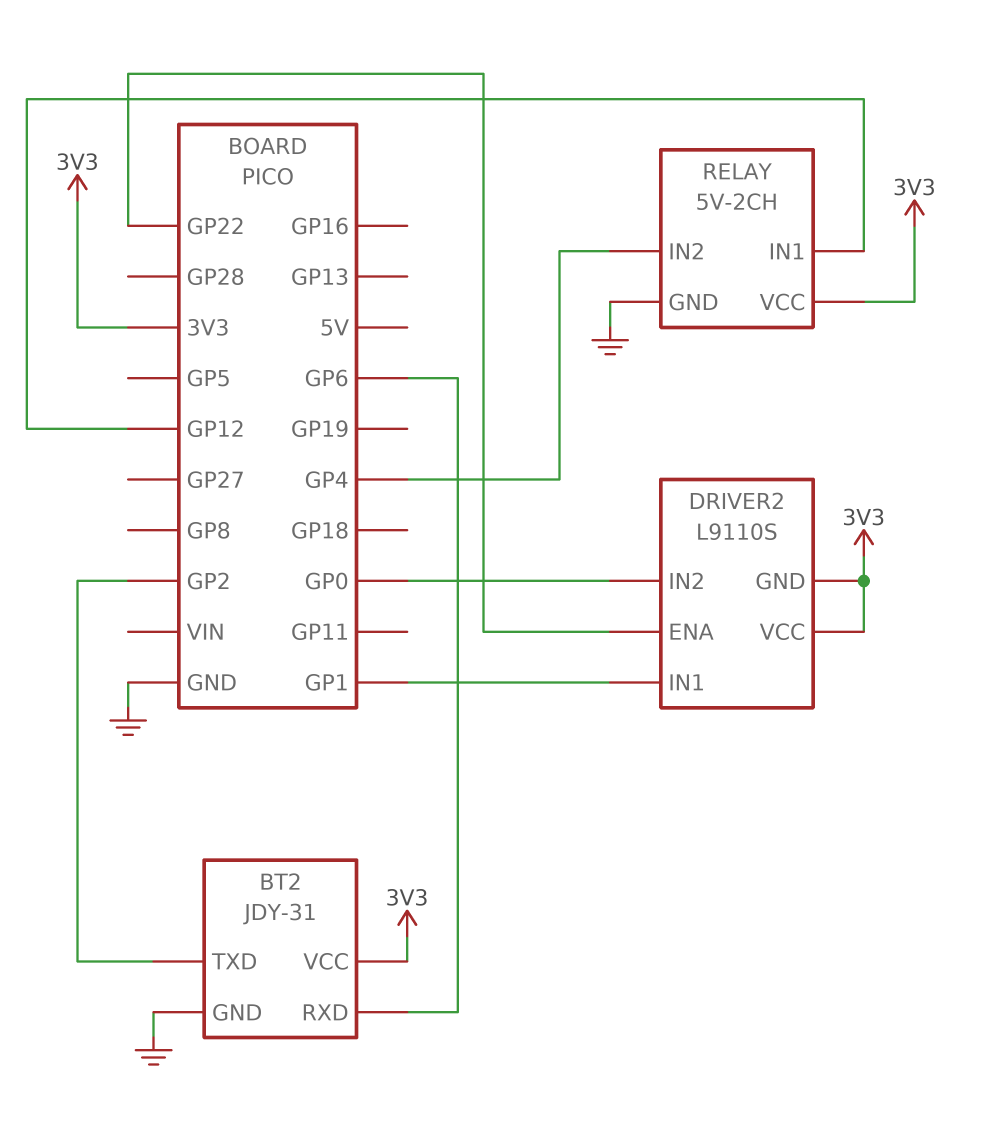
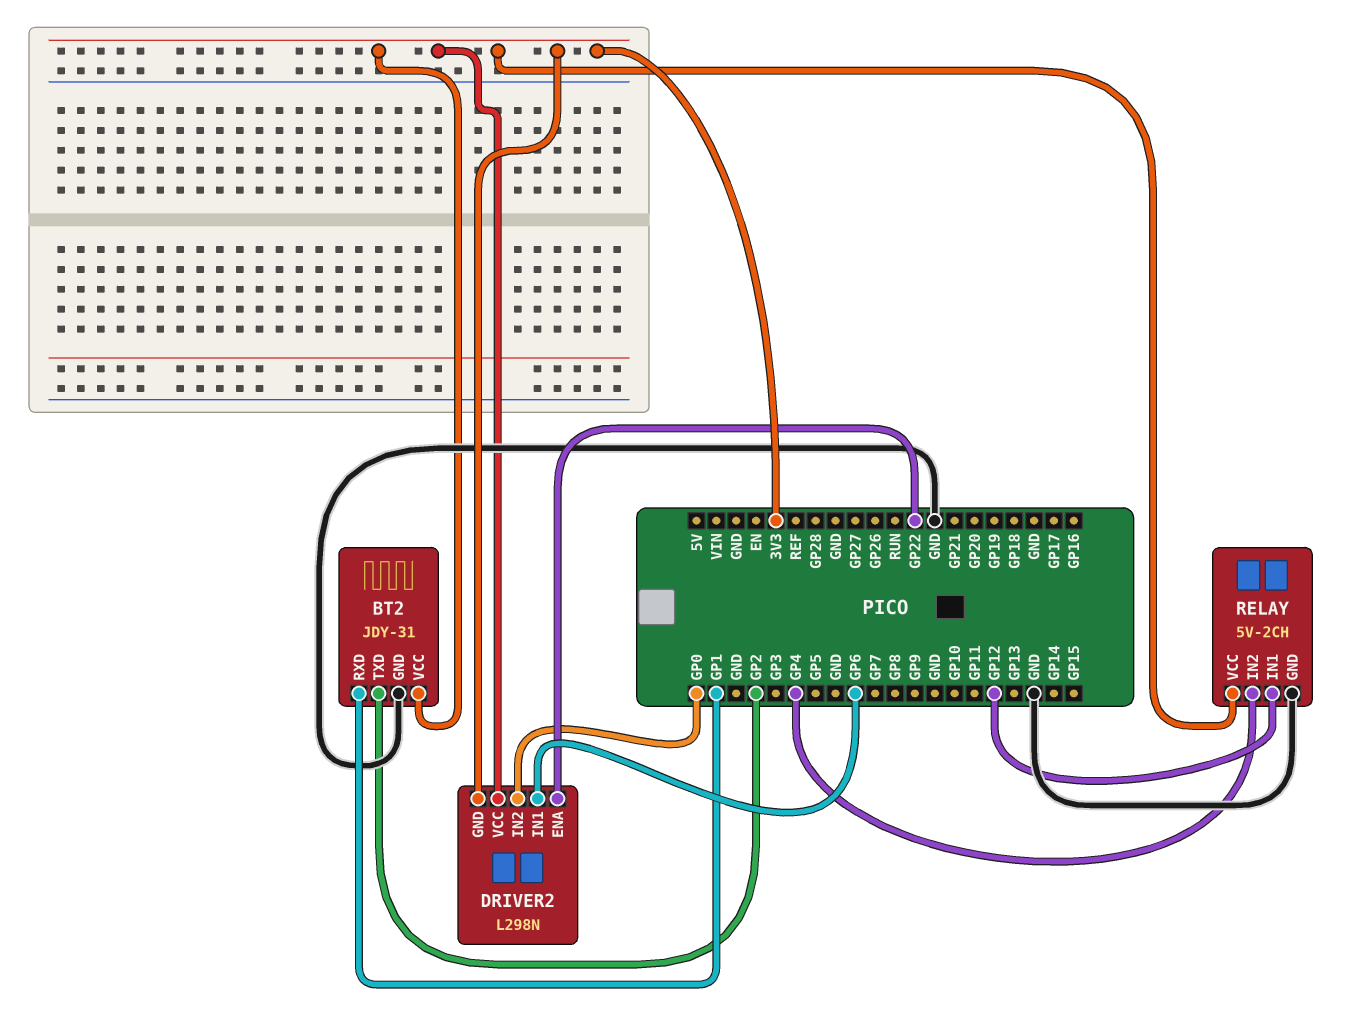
BT2 pin RXD: GP6 -> GP1
DRIVER2: L9110S -> L298N
DRIVER2 pin IN1: GP1 -> GP6

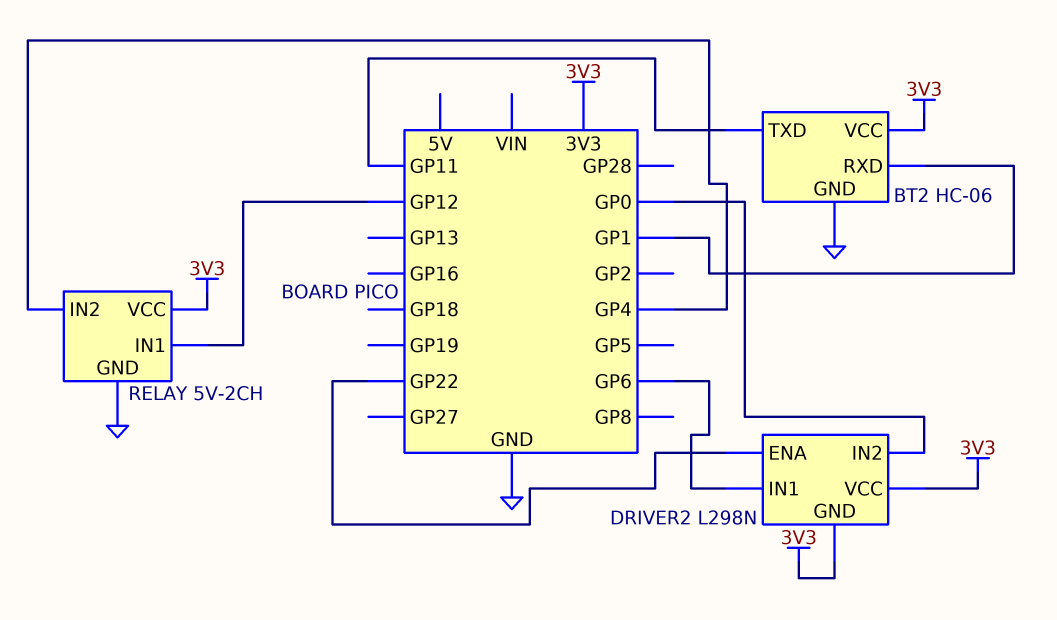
BT2: JDY-31 -> HC-06
BT2 pin TXD: GP2 -> GP11

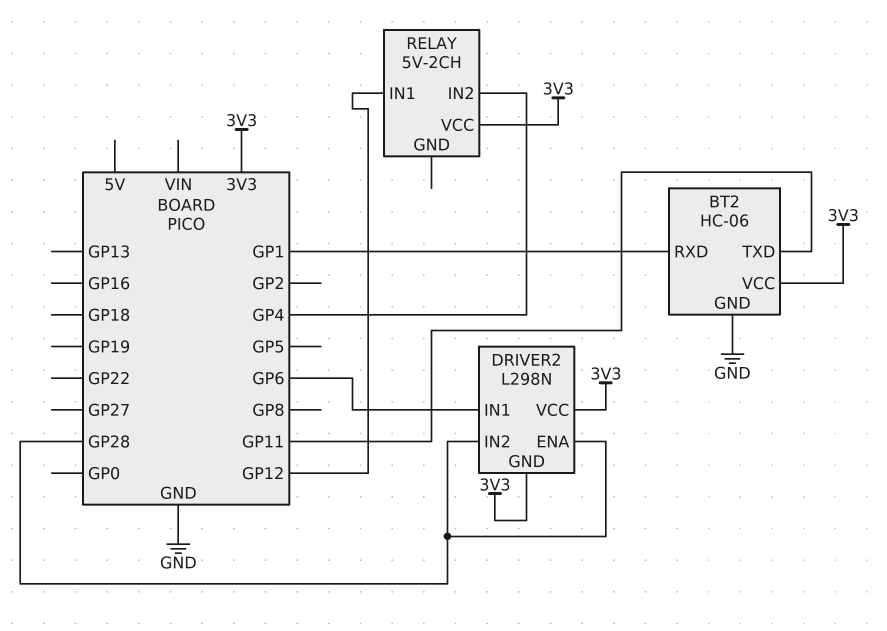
DRIVER2 pin ENA: GP22 -> GP28
DRIVER2 pin IN2: GP0 -> GP28
RELAY pin GND: GND -> none

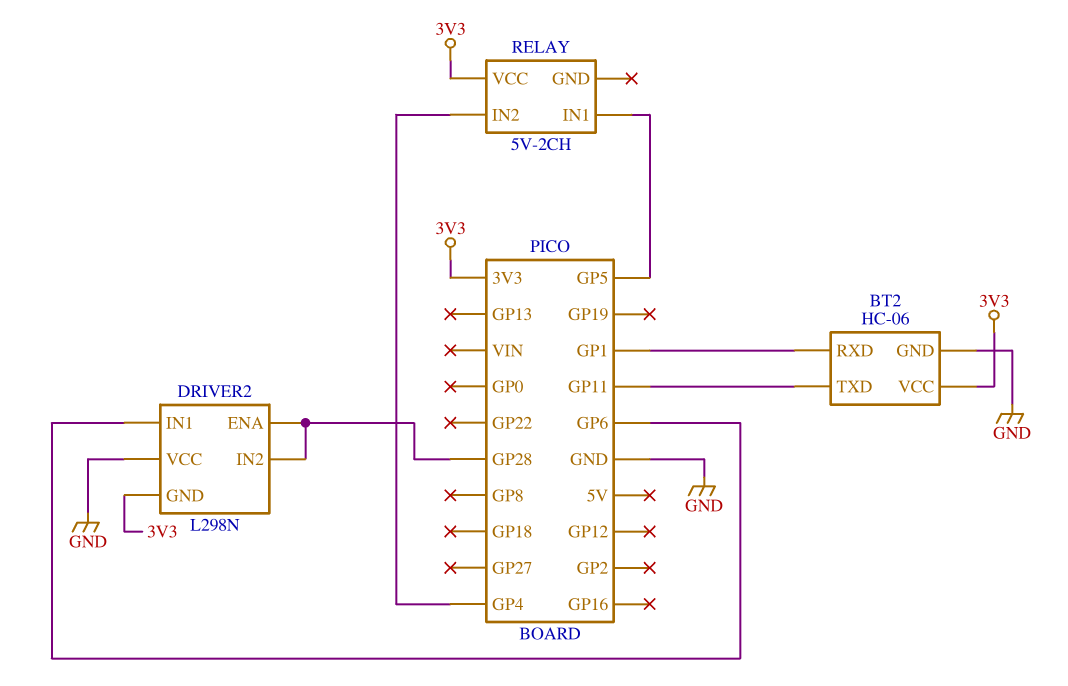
DRIVER2 pin VCC: 3V3 -> GND
RELAY pin IN1: GP12 -> GP5

